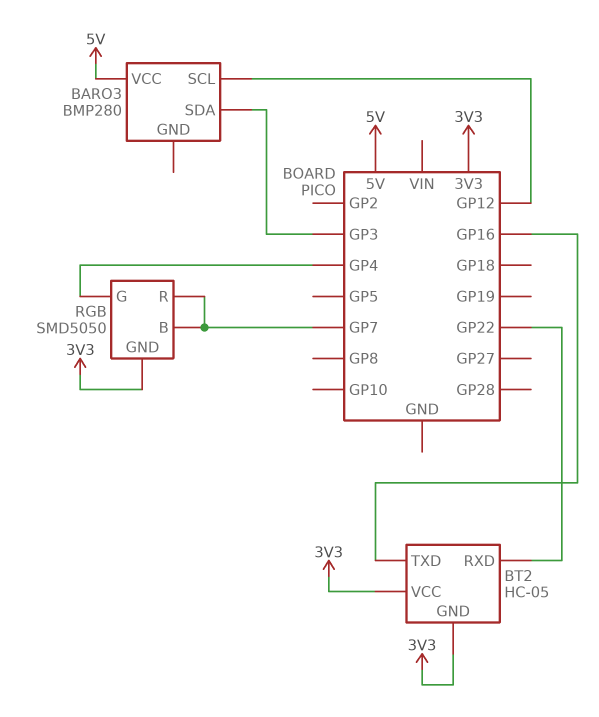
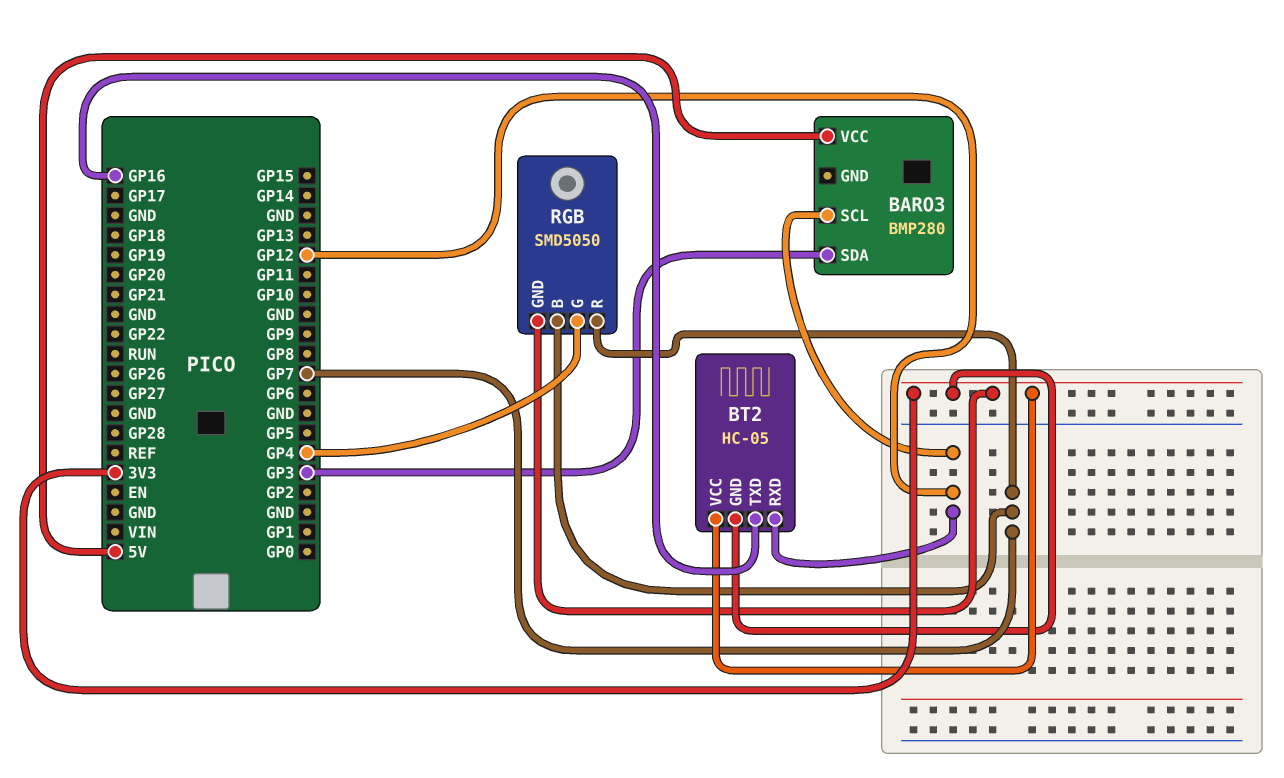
BT2 pin RXD: GP22 -> GP12

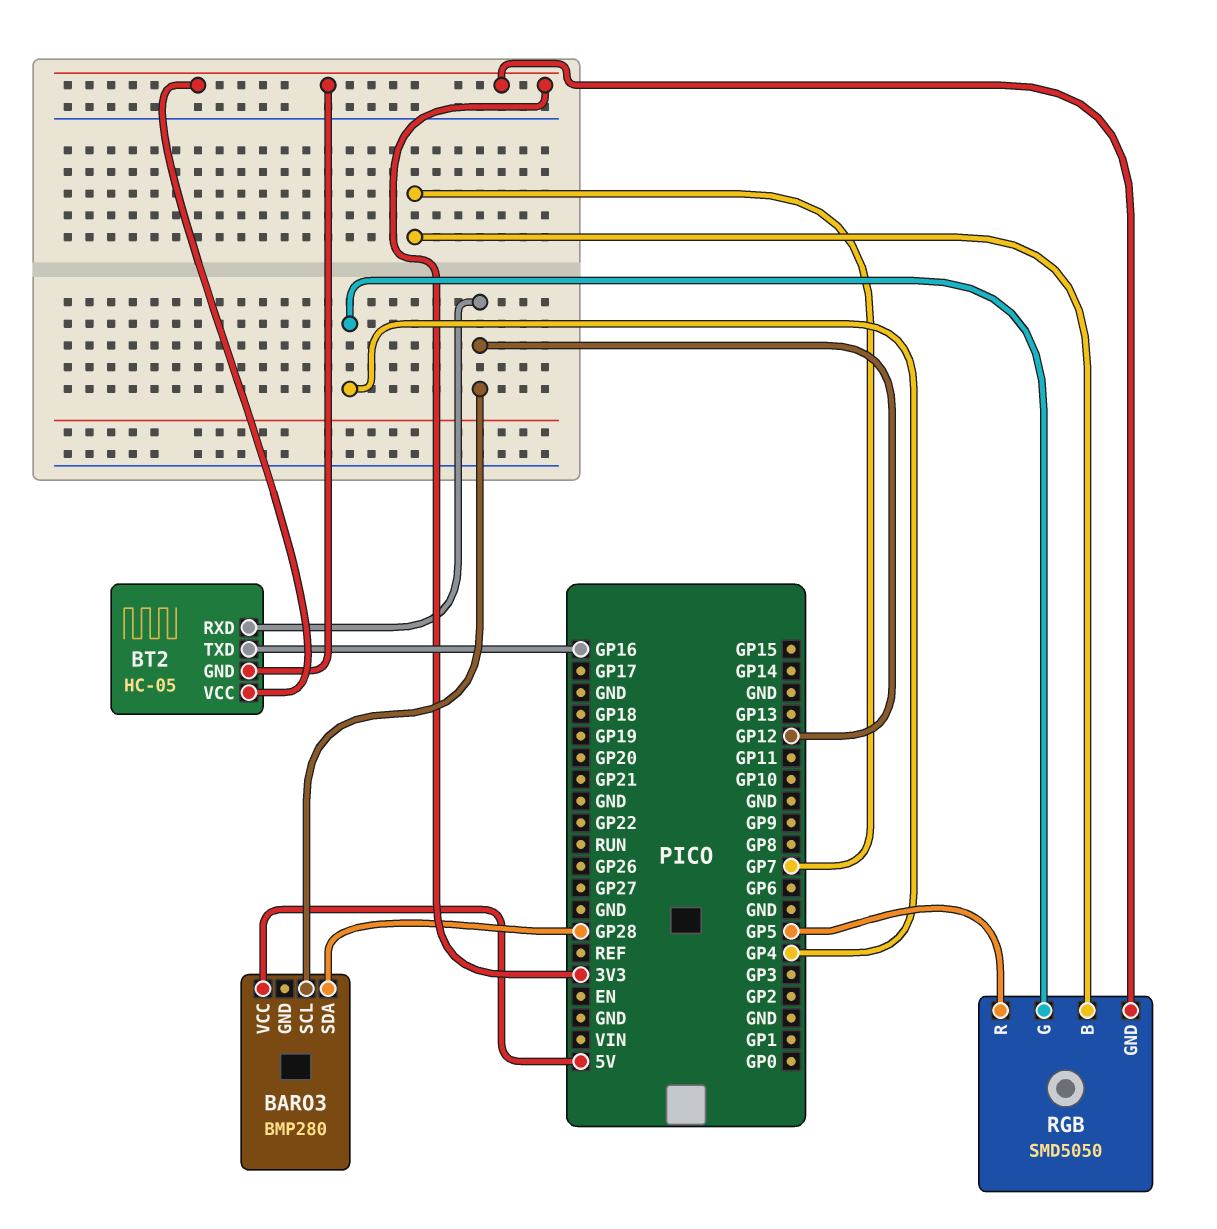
BARO3 pin SDA: GP3 -> GP28
RGB pin R: GP7 -> GP5

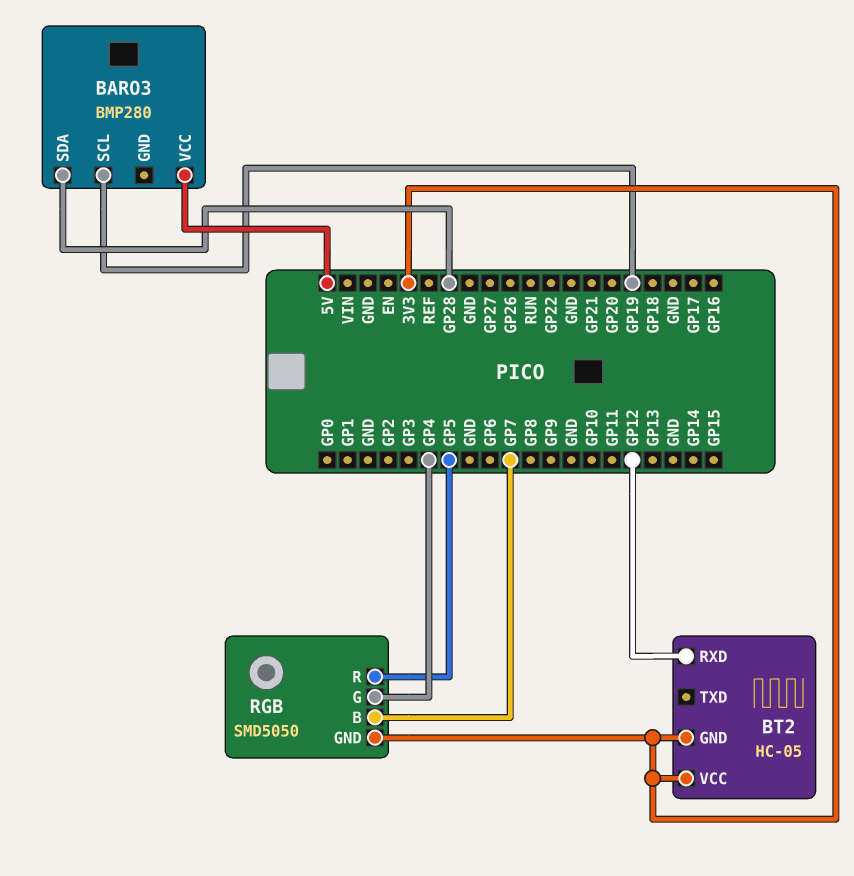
BARO3 pin SCL: GP12 -> GP19
BT2 pin TXD: GP16 -> none

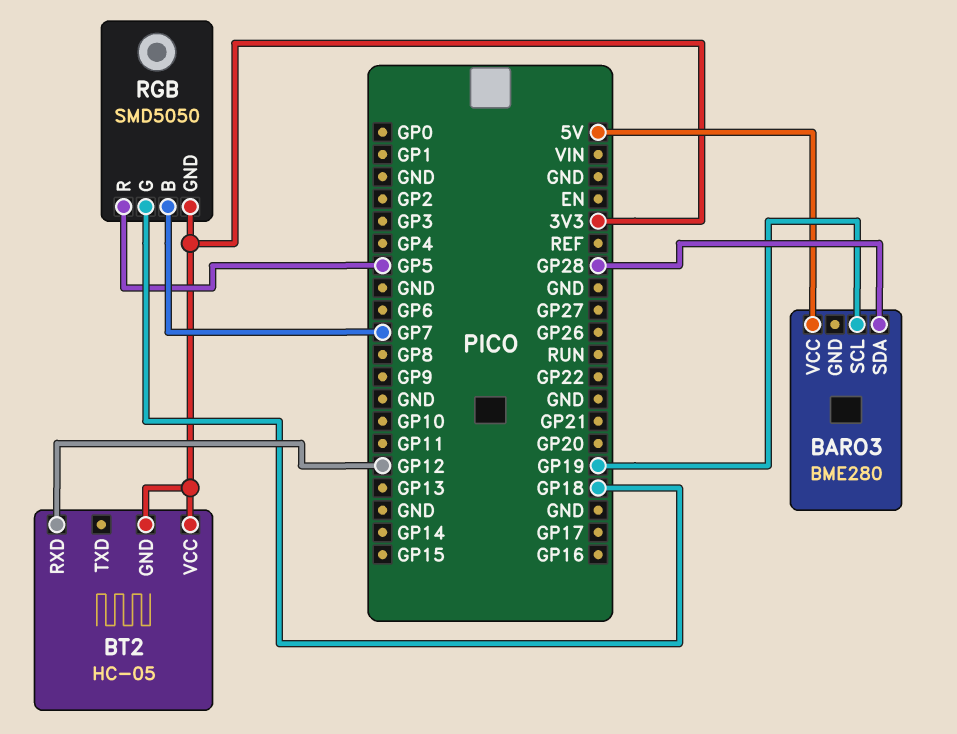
BARO3: BMP280 -> BME280
RGB pin G: GP4 -> GP18

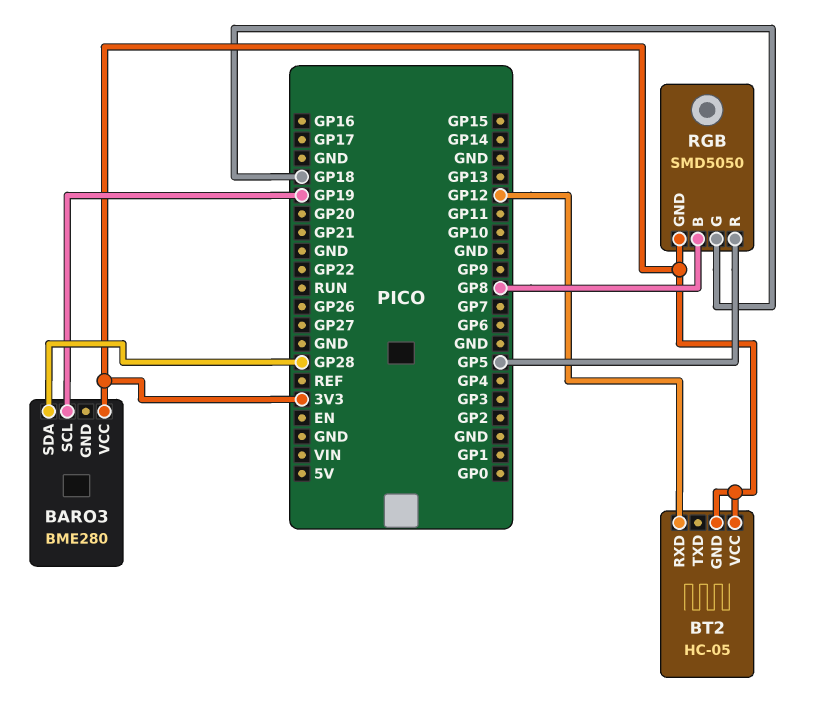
BARO3 pin VCC: 5V -> 3V3
RGB pin B: GP7 -> GP8

